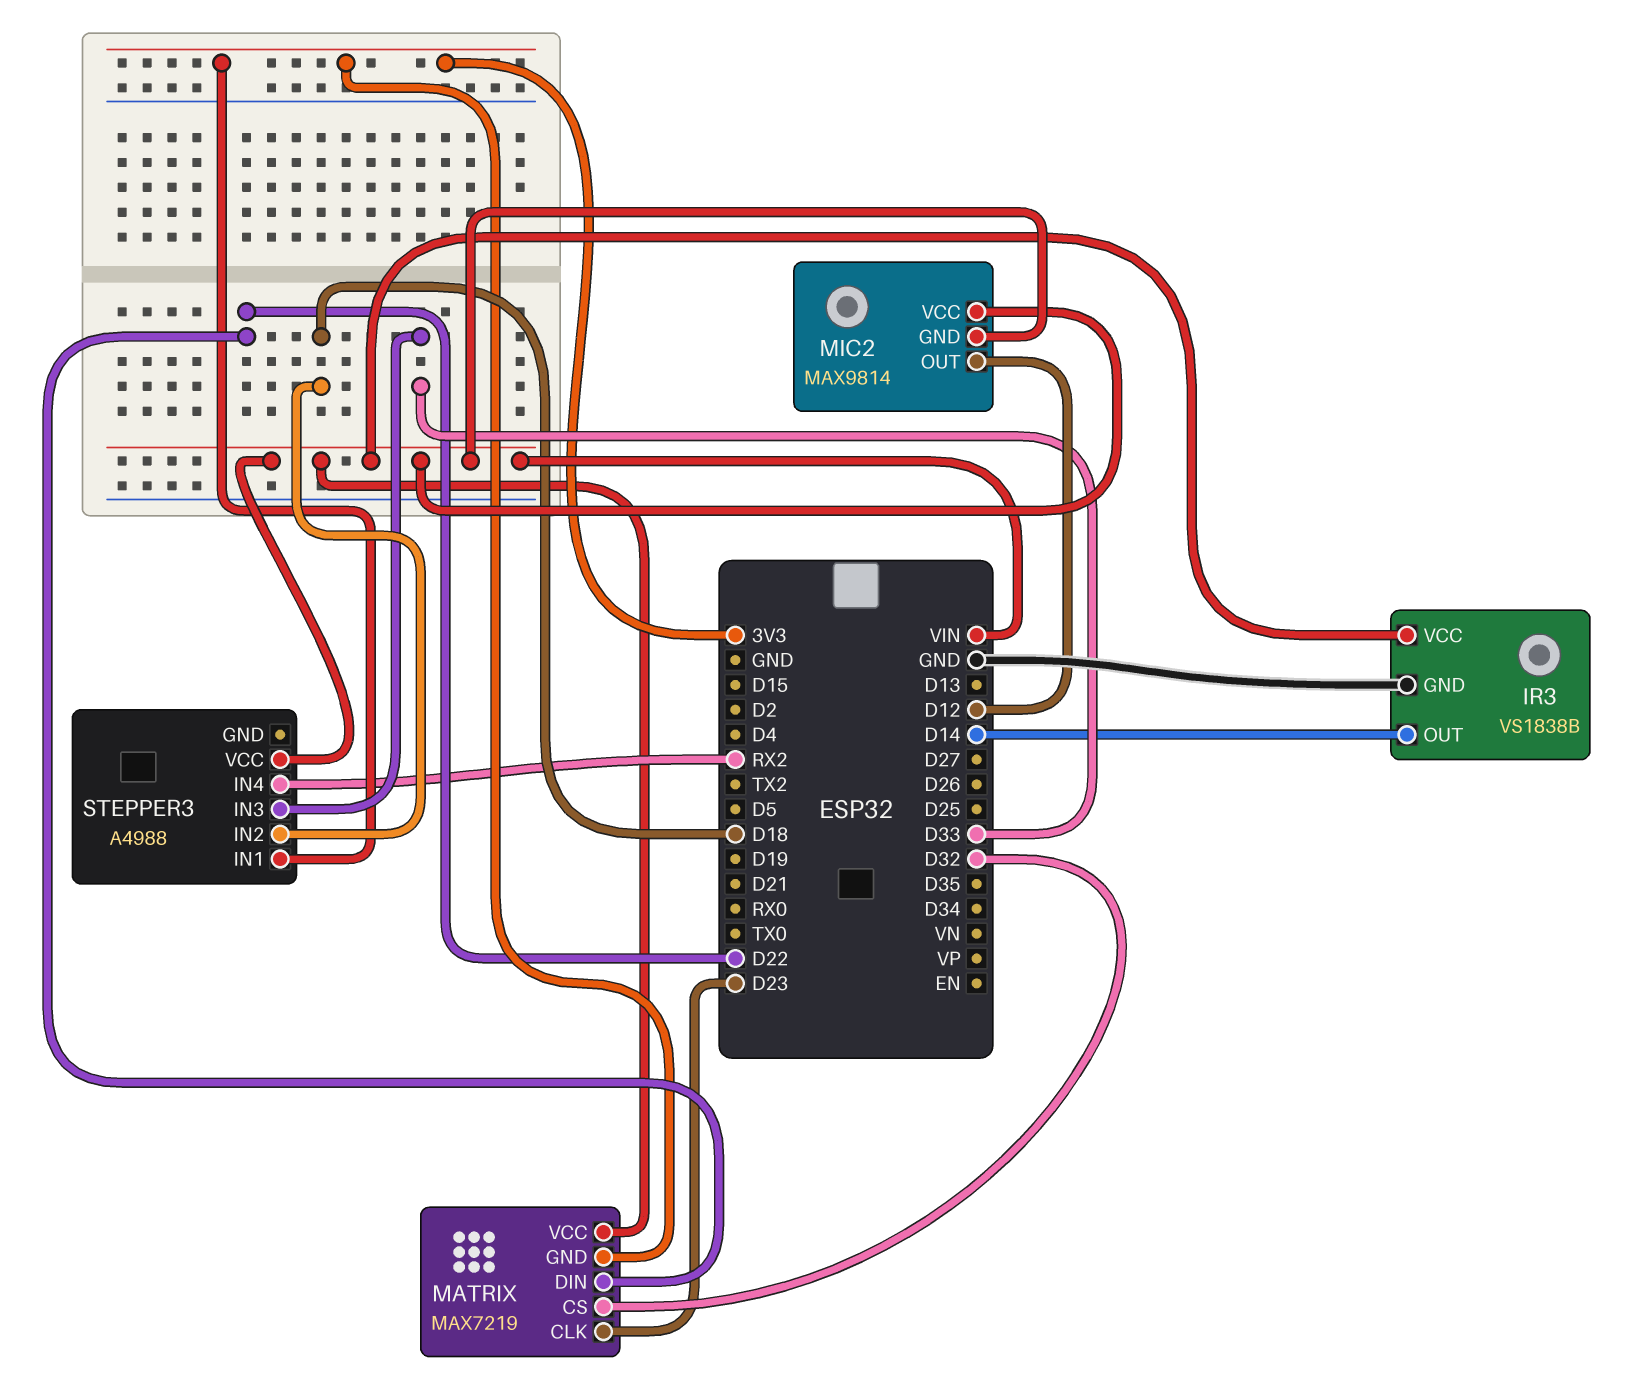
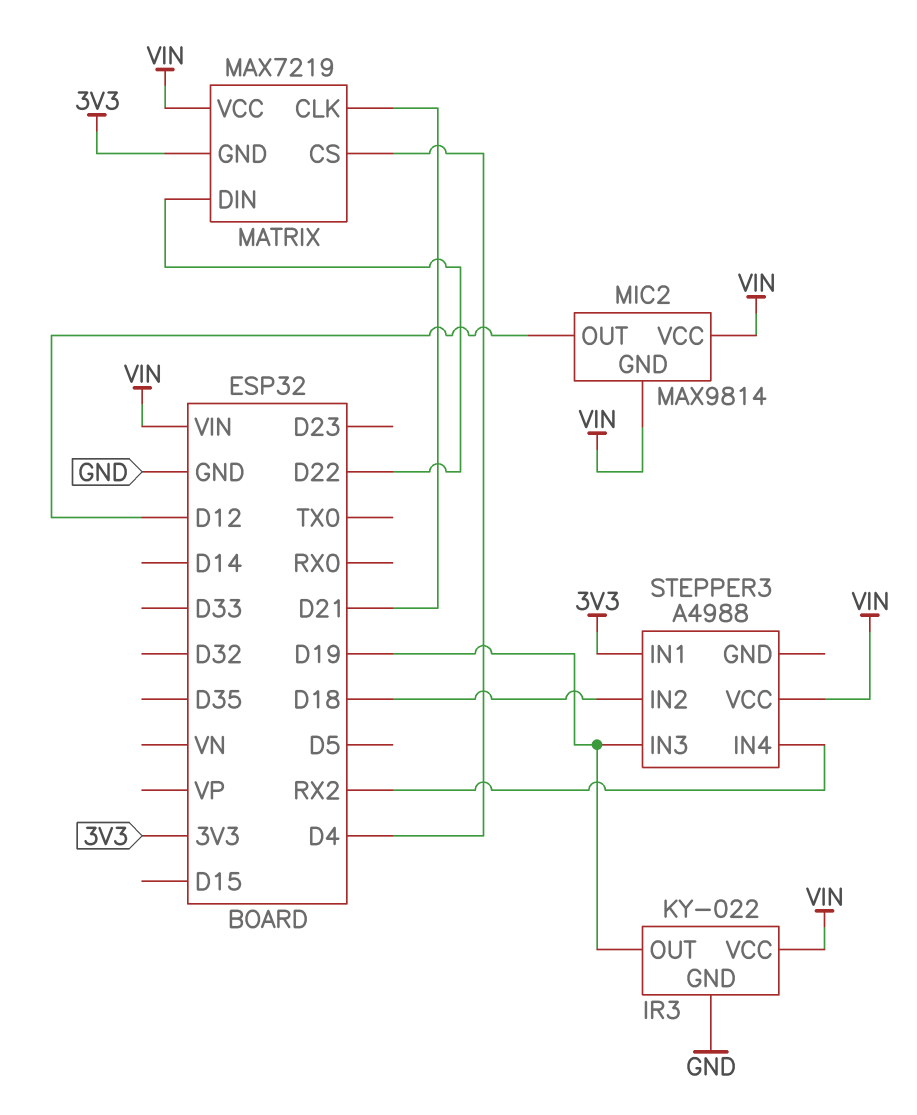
IR3: VS1838B -> KY-022
IR3 pin OUT: D14 -> D19
MATRIX pin CLK: D23 -> D21
MATRIX pin CS: D32 -> D4
STEPPER3 pin IN3: D33 -> D19

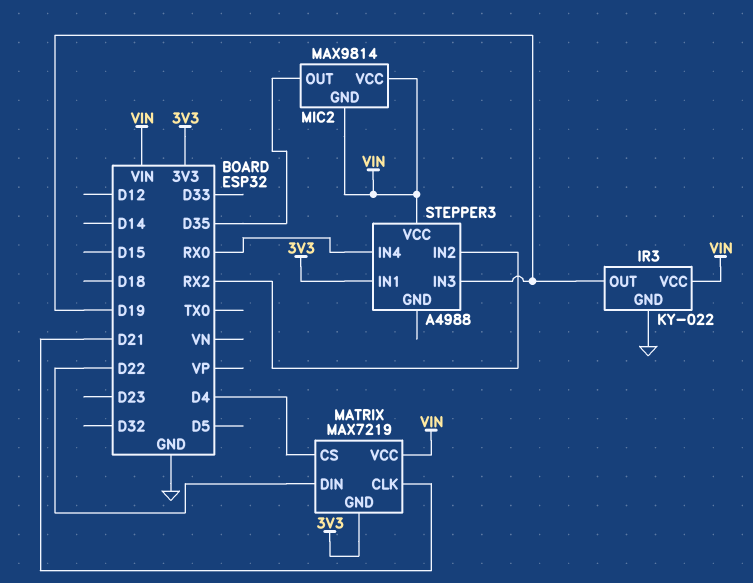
MIC2 pin OUT: D12 -> D35
STEPPER3 pin IN2: D18 -> RX2
STEPPER3 pin IN4: RX2 -> RX0

